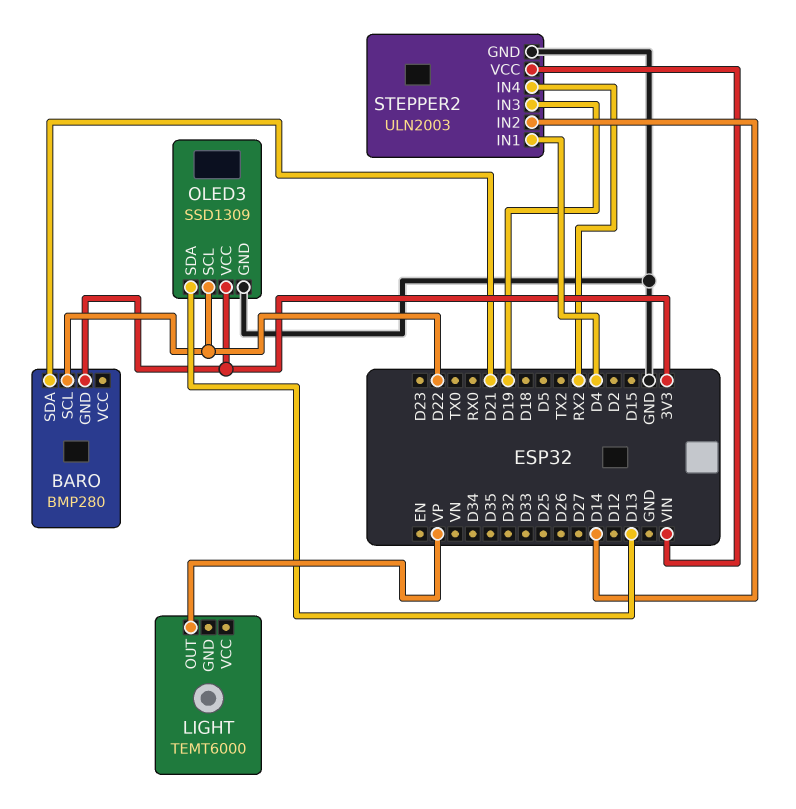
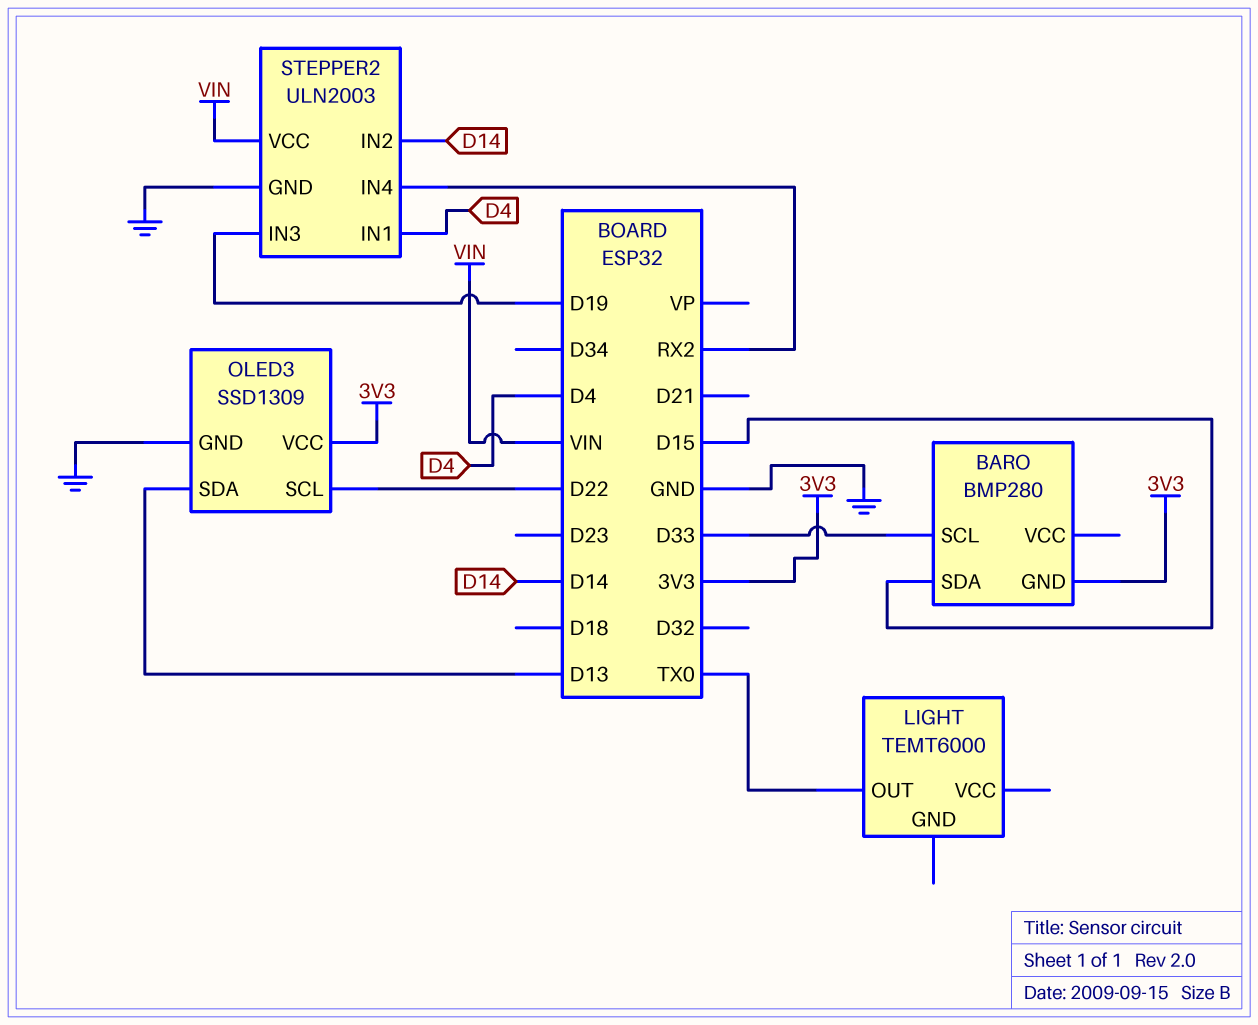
BARO pin SCL: D22 -> D33
BARO pin SDA: D21 -> D15
LIGHT pin OUT: VP -> TX0

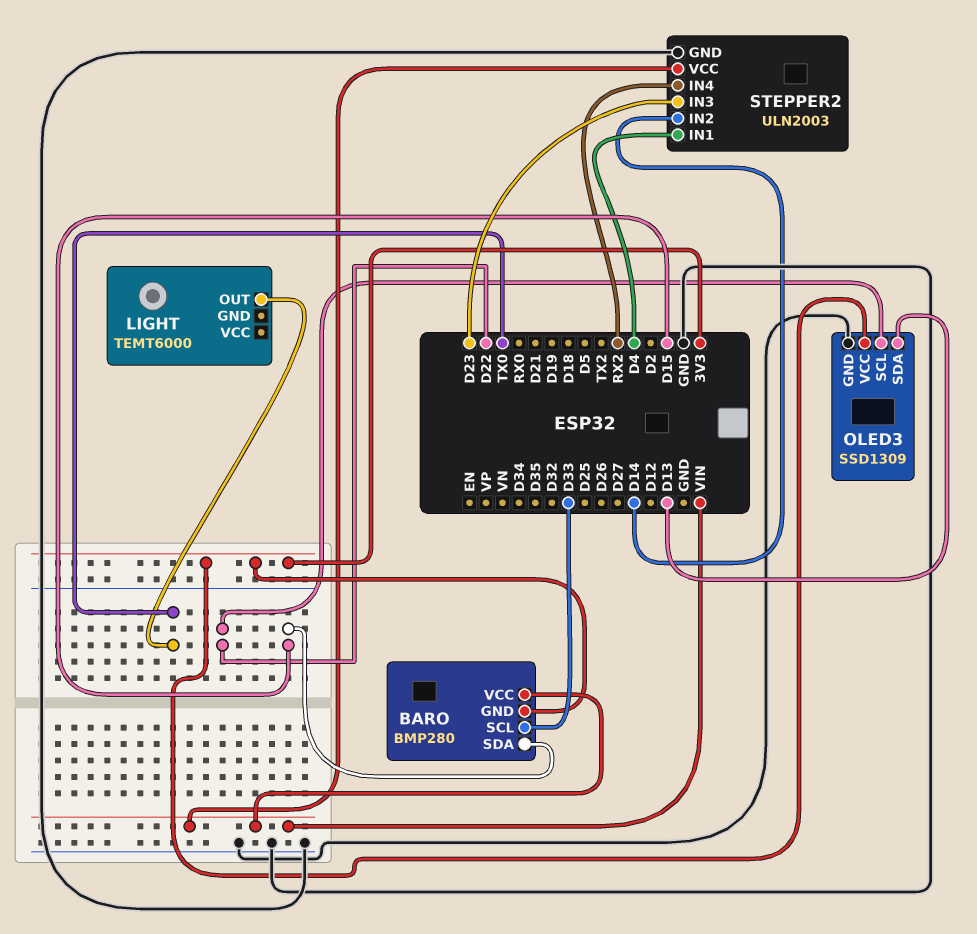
BARO pin VCC: none -> VIN
STEPPER2 pin IN3: D19 -> D23

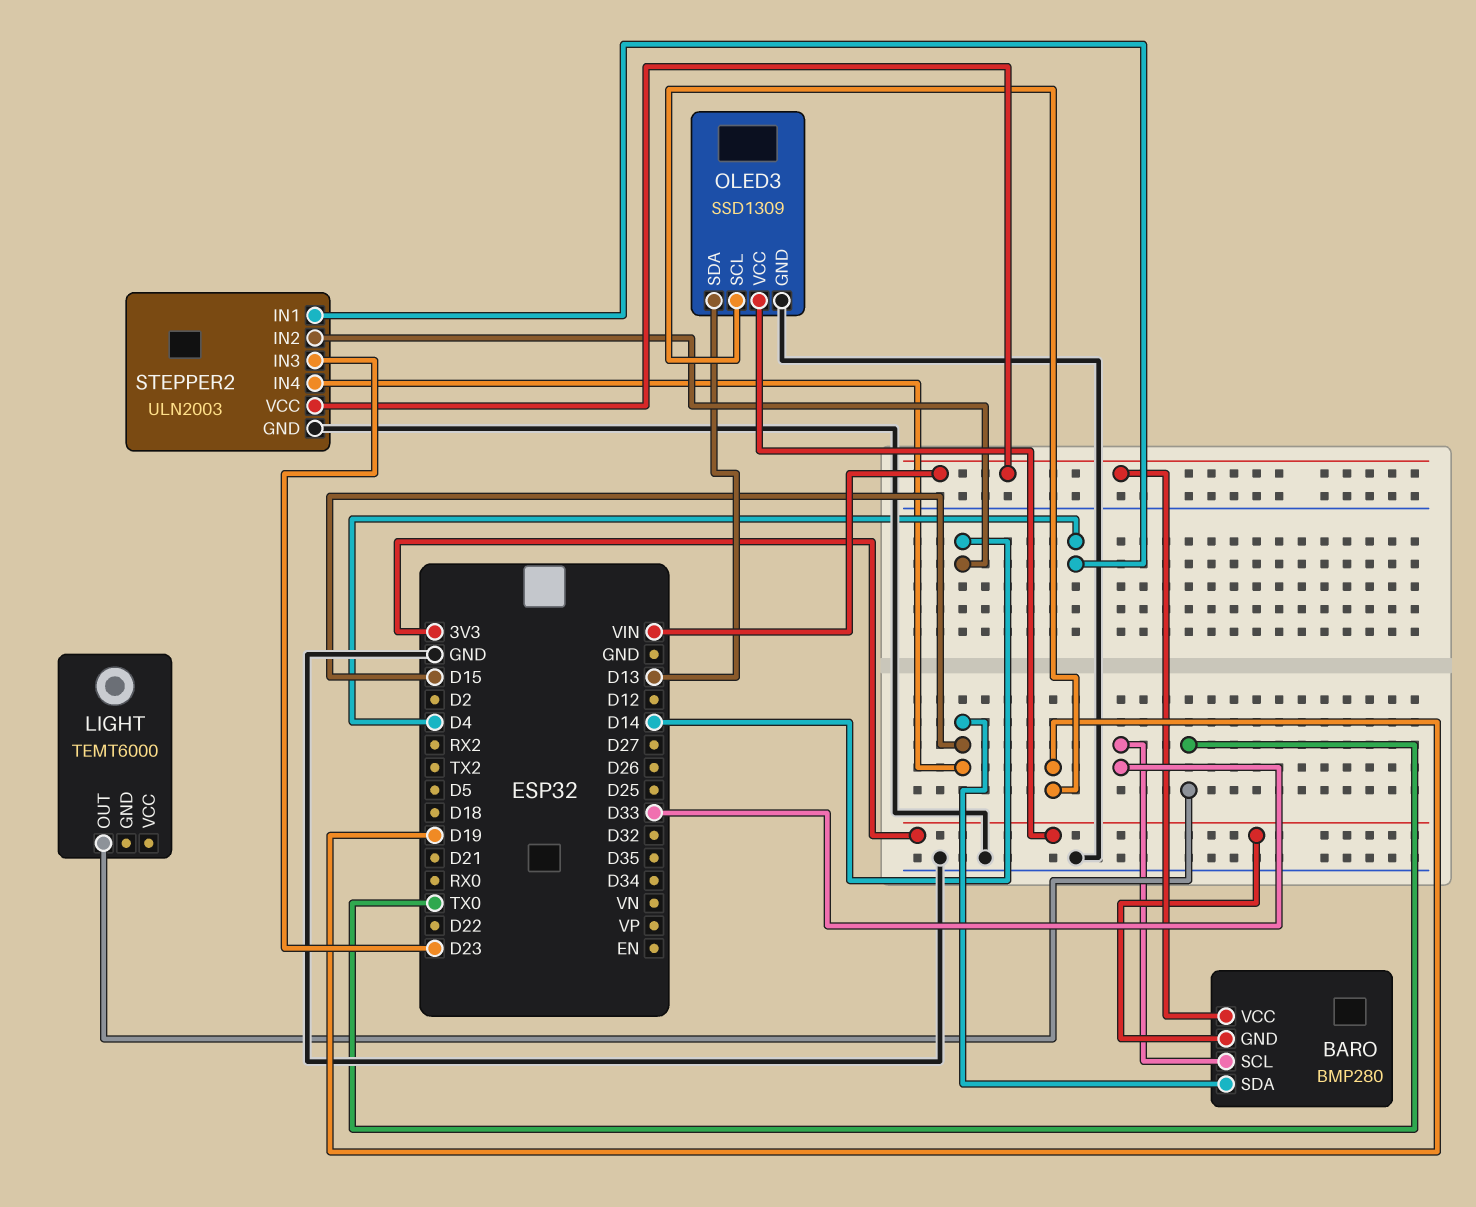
OLED3 pin SCL: D22 -> D19
STEPPER2 pin IN4: RX2 -> D15

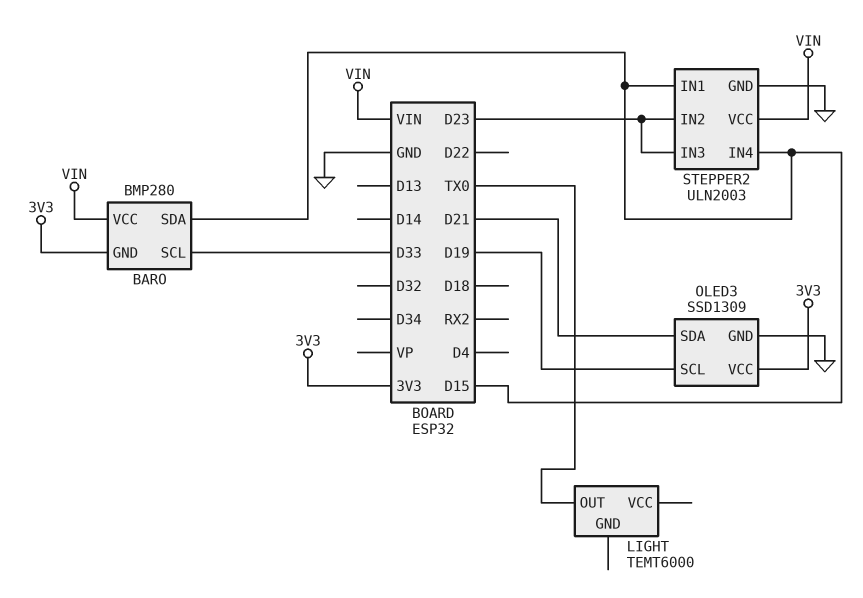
OLED3 pin SDA: D13 -> D21
STEPPER2 pin IN1: D4 -> D15
STEPPER2 pin IN2: D14 -> D23

